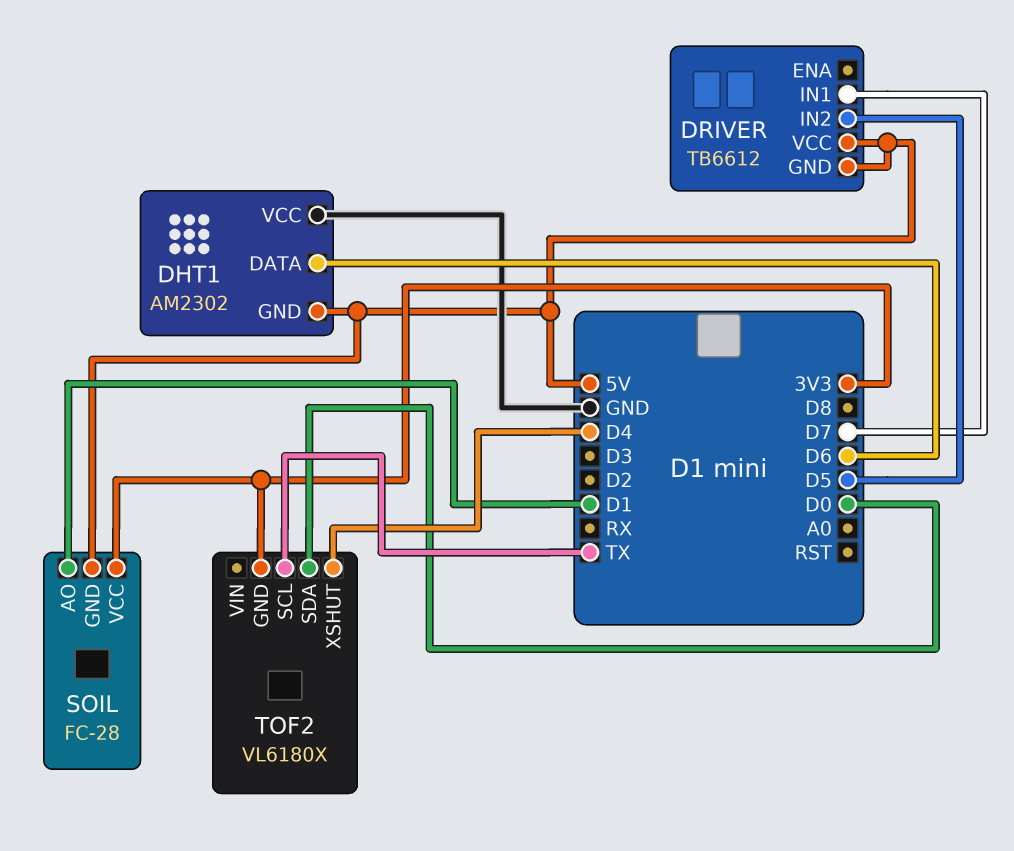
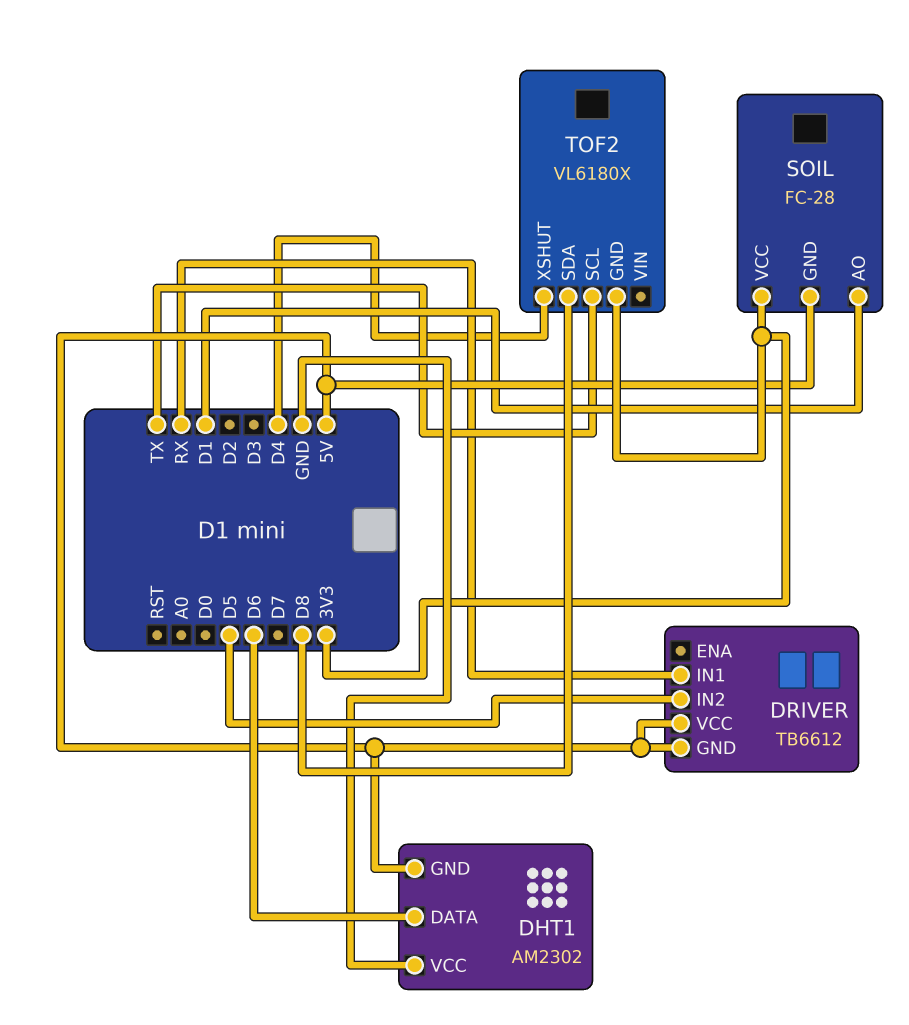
DRIVER pin IN1: D7 -> RX
TOF2 pin SDA: D0 -> D8

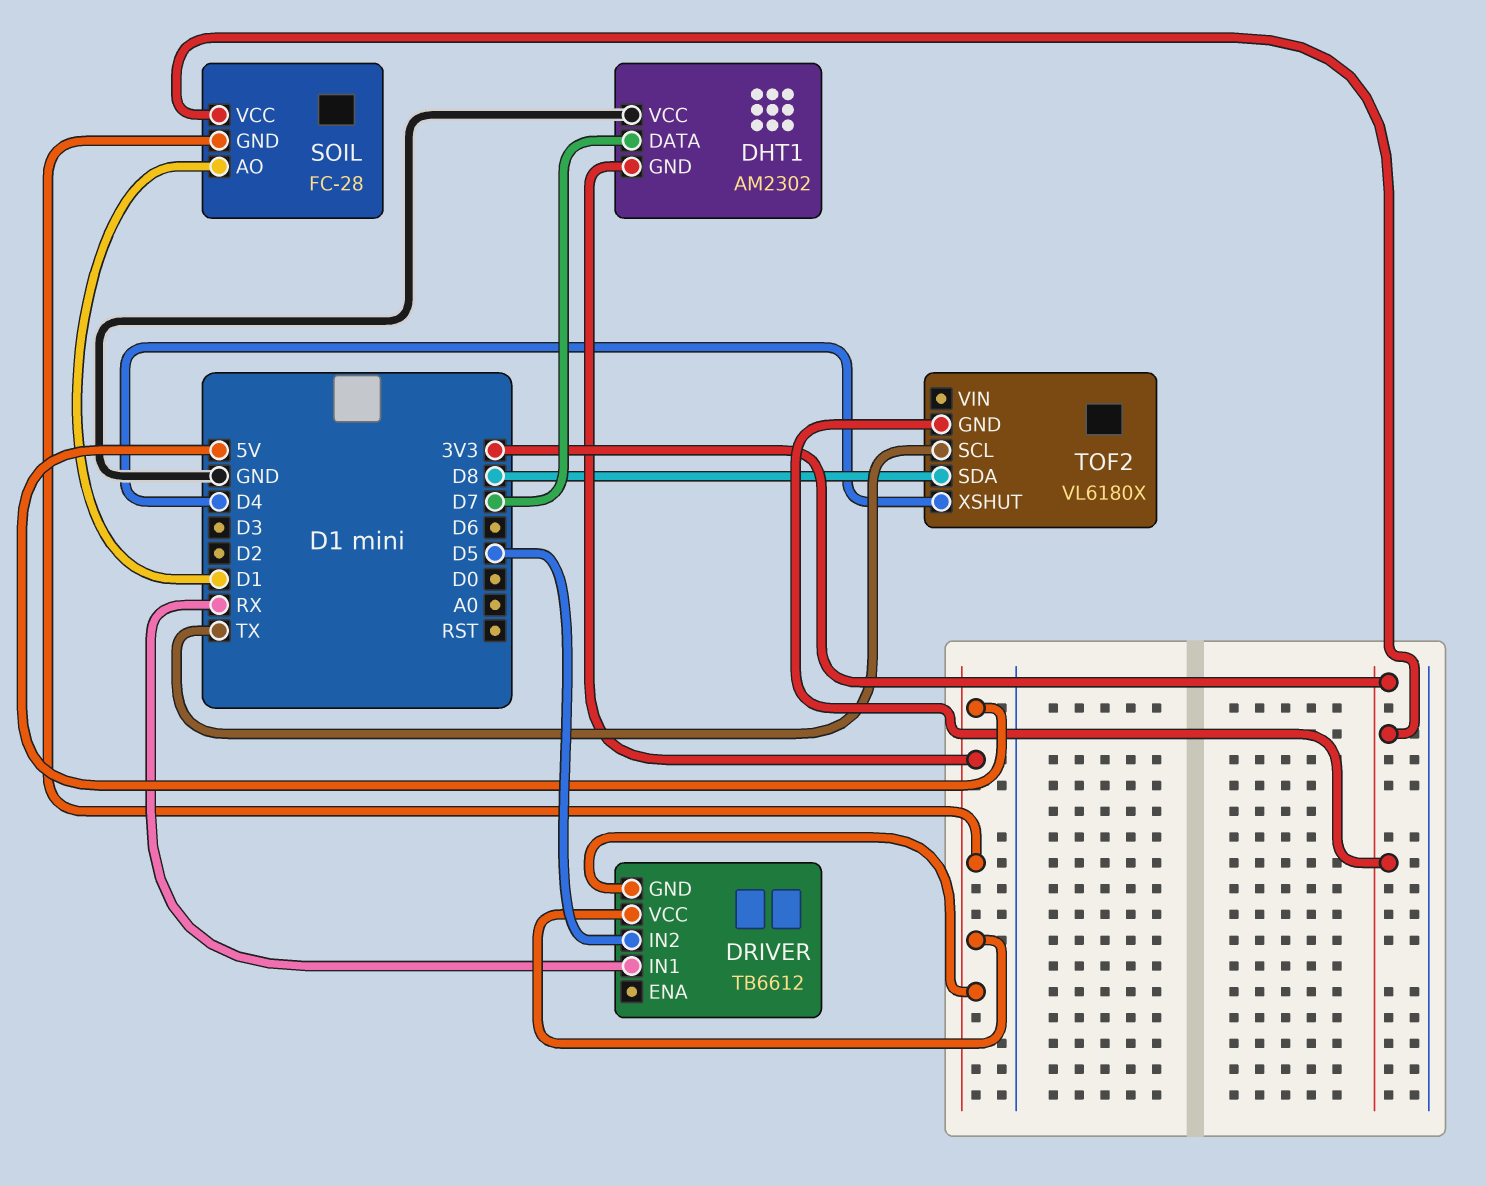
DHT1 pin DATA: D6 -> D7

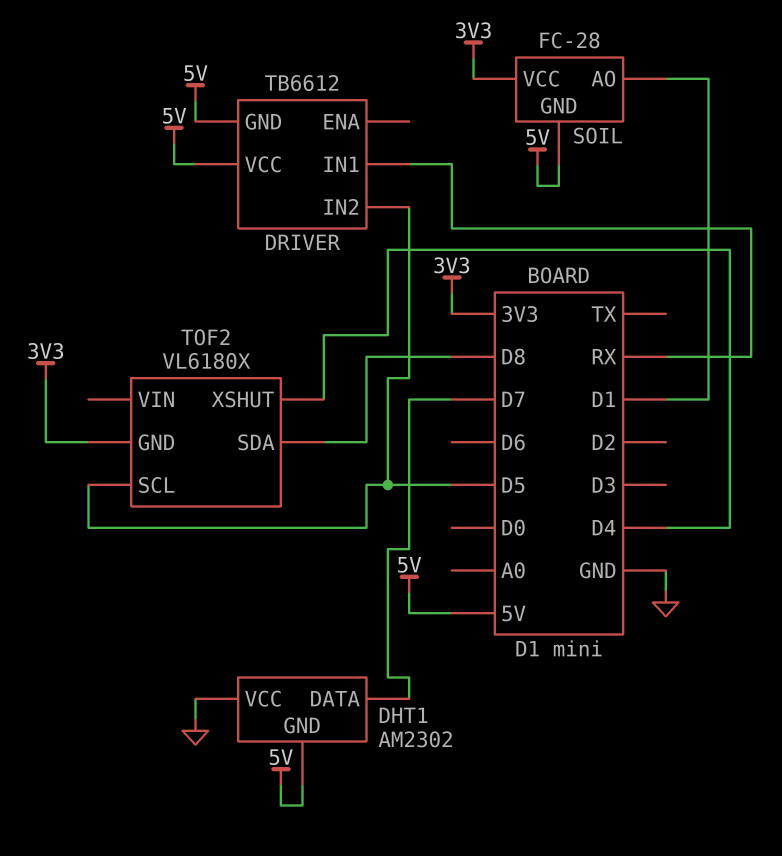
TOF2 pin SCL: TX -> D5

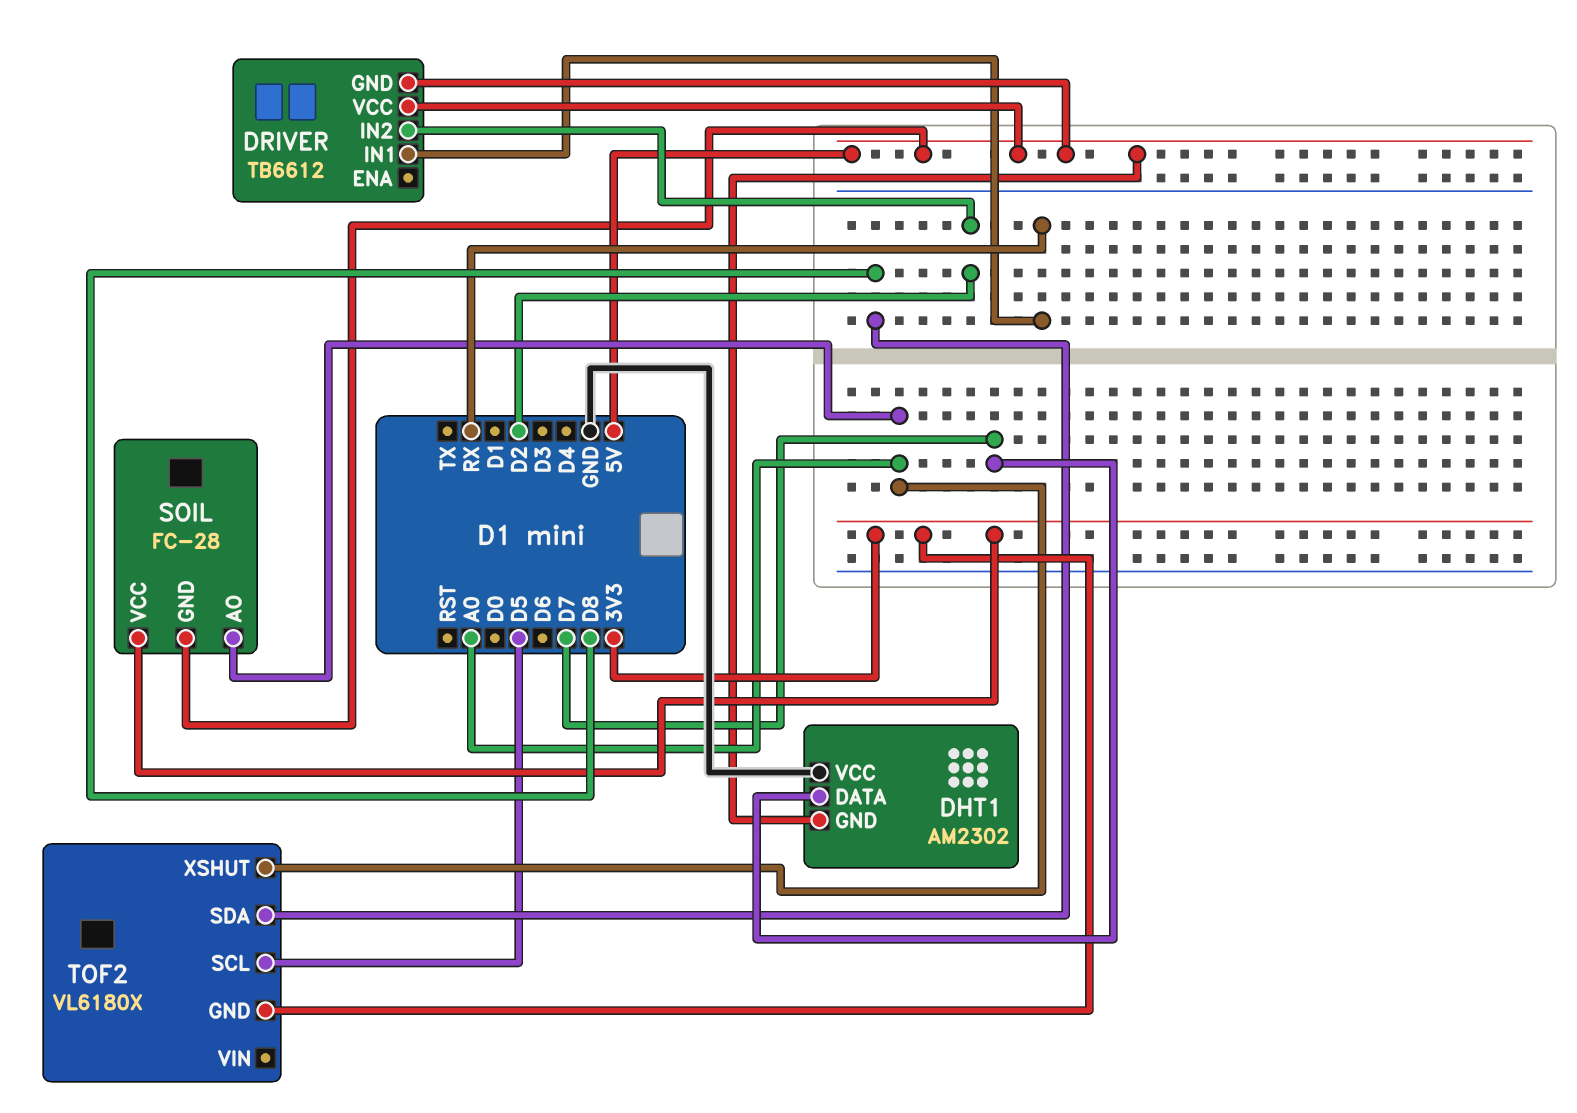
DRIVER pin IN2: D5 -> D2
SOIL pin AO: D1 -> A0
TOF2 pin XSHUT: D4 -> A0

